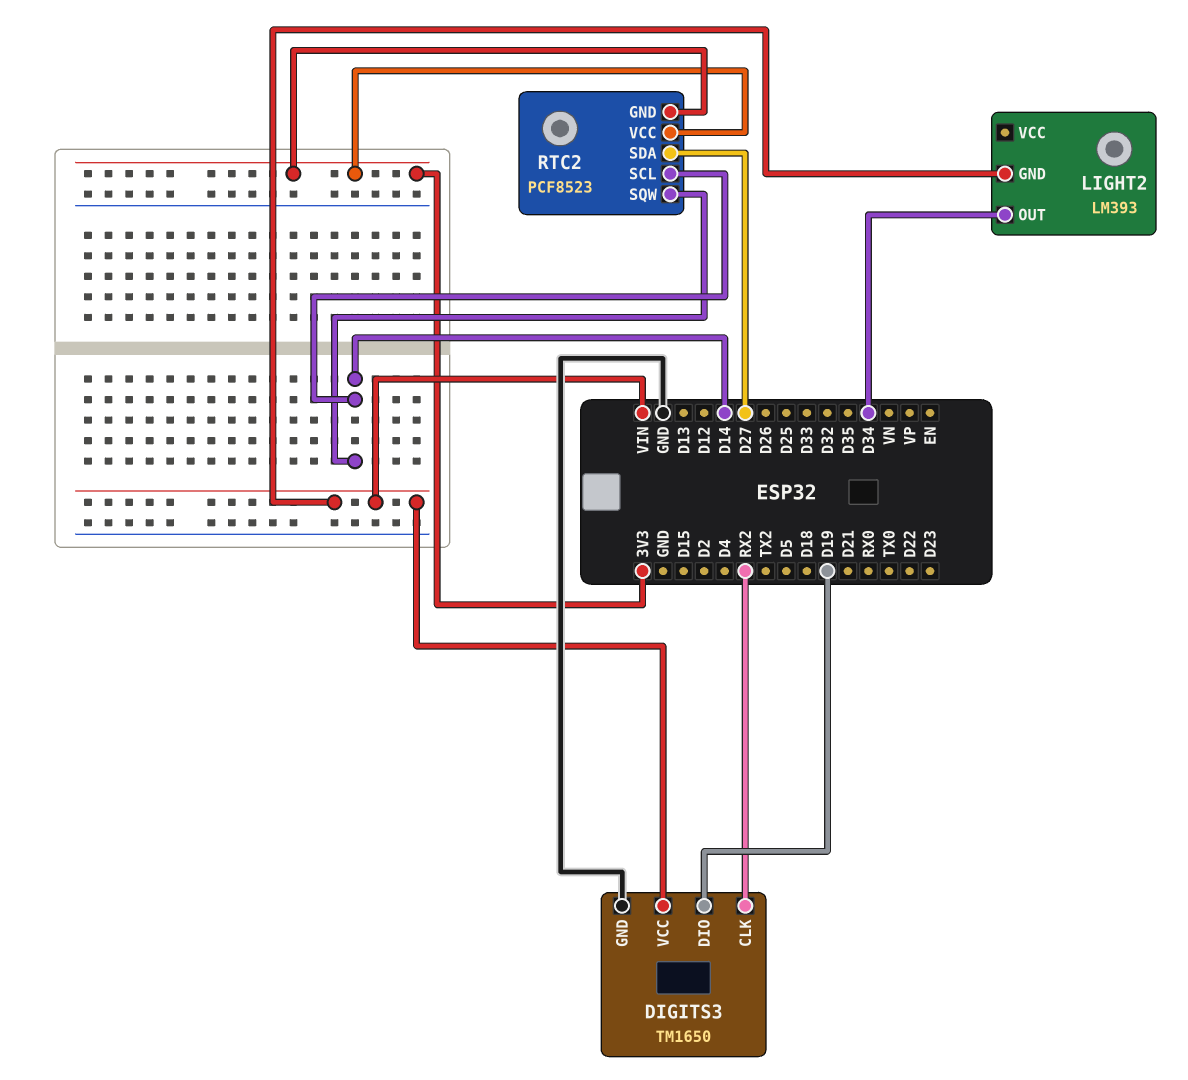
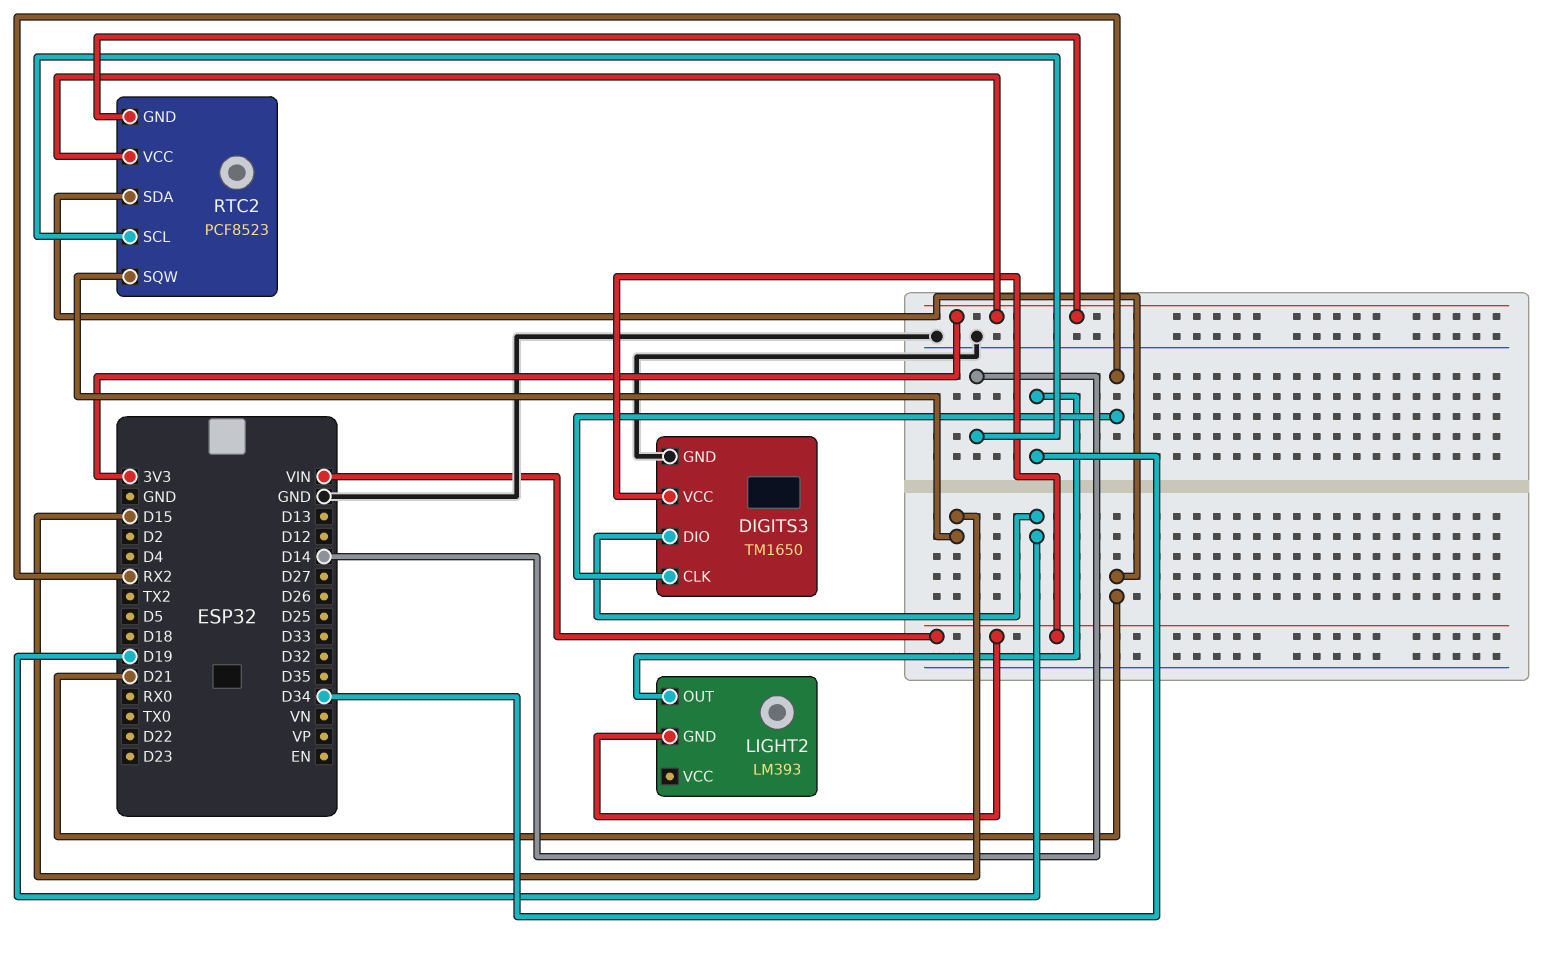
RTC2 pin SDA: D27 -> D21
RTC2 pin SQW: D14 -> D15

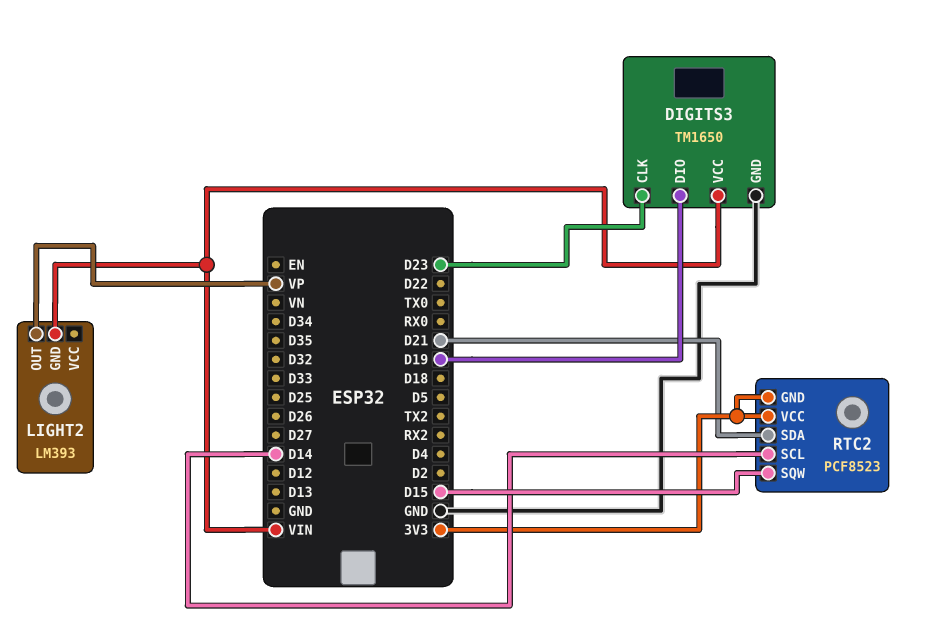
DIGITS3 pin CLK: RX2 -> D23
LIGHT2 pin OUT: D34 -> VP

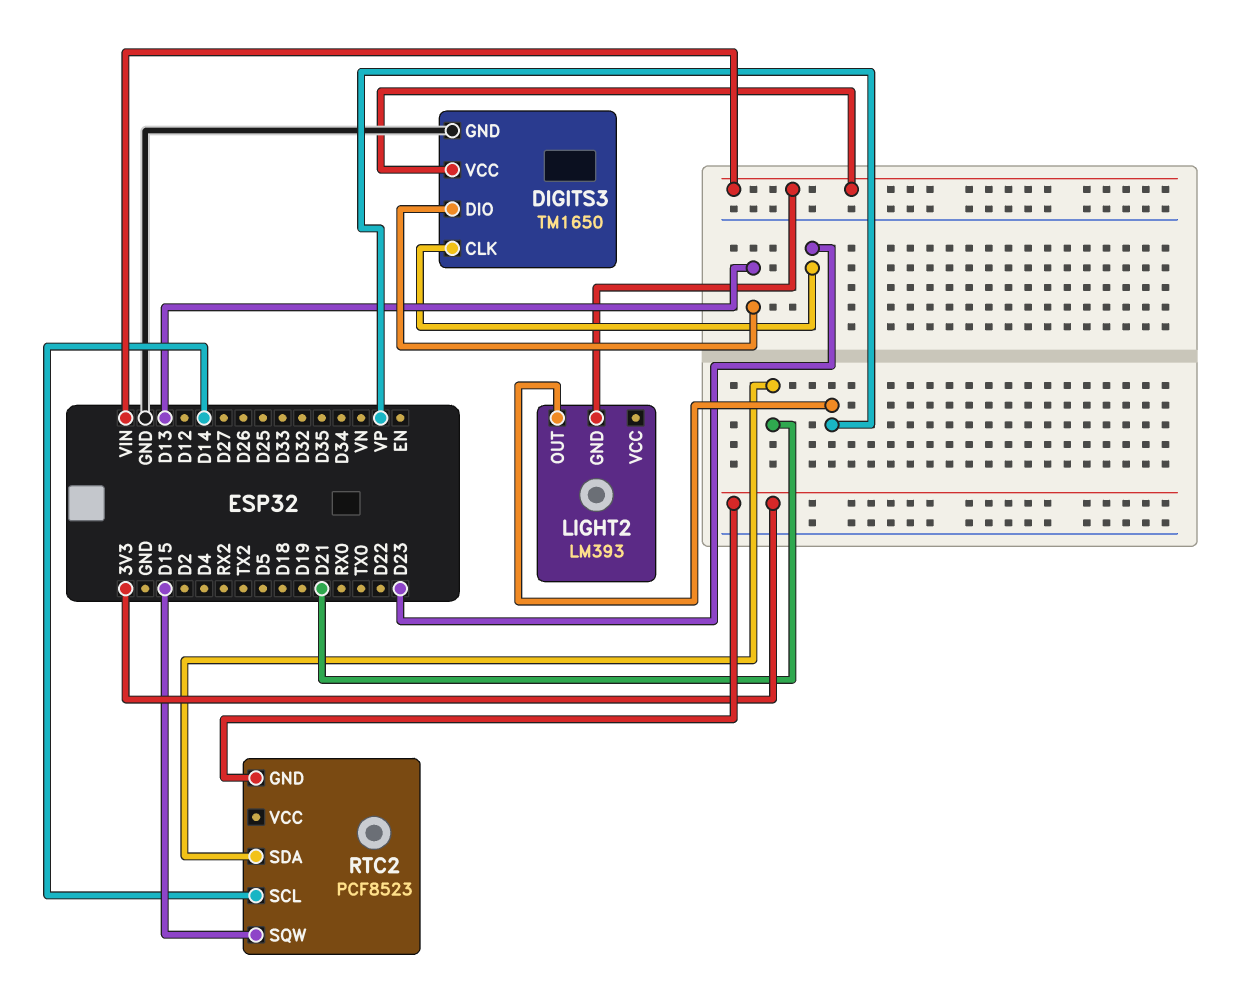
DIGITS3 pin DIO: D19 -> D13
RTC2 pin VCC: 3V3 -> none

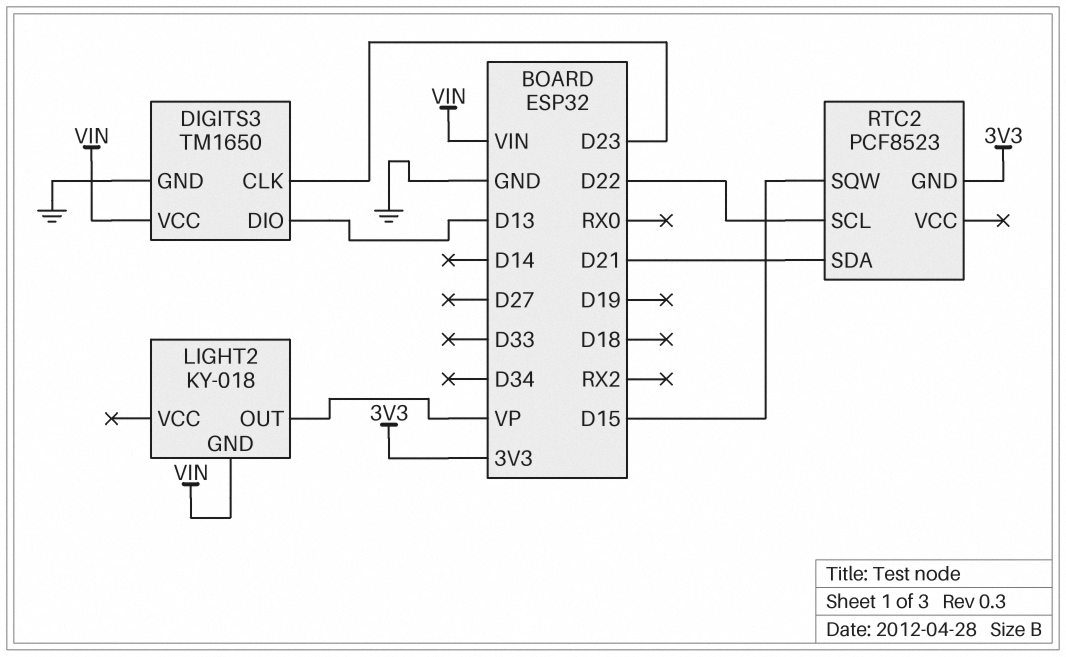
LIGHT2: LM393 -> KY-018
RTC2 pin SCL: D14 -> D22

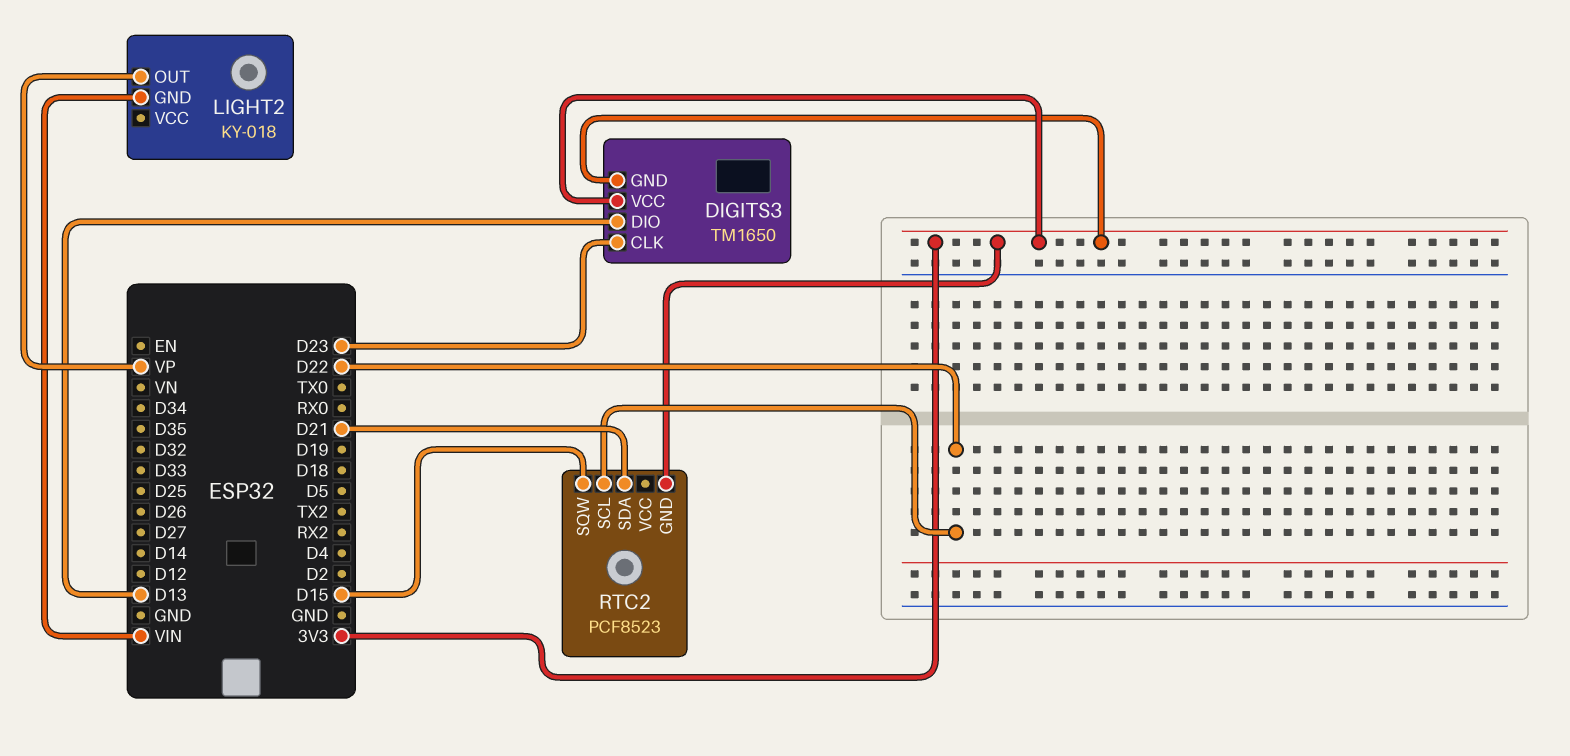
DIGITS3 pin GND: GND -> 3V3
DIGITS3 pin VCC: VIN -> 3V3

